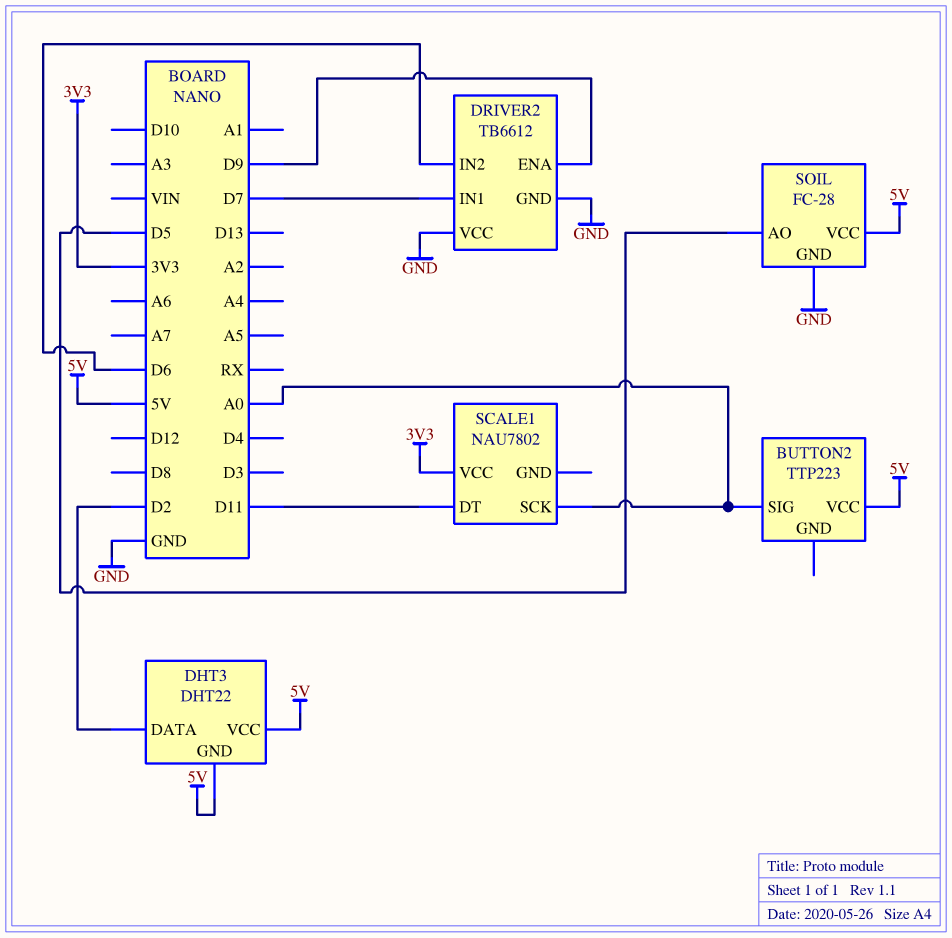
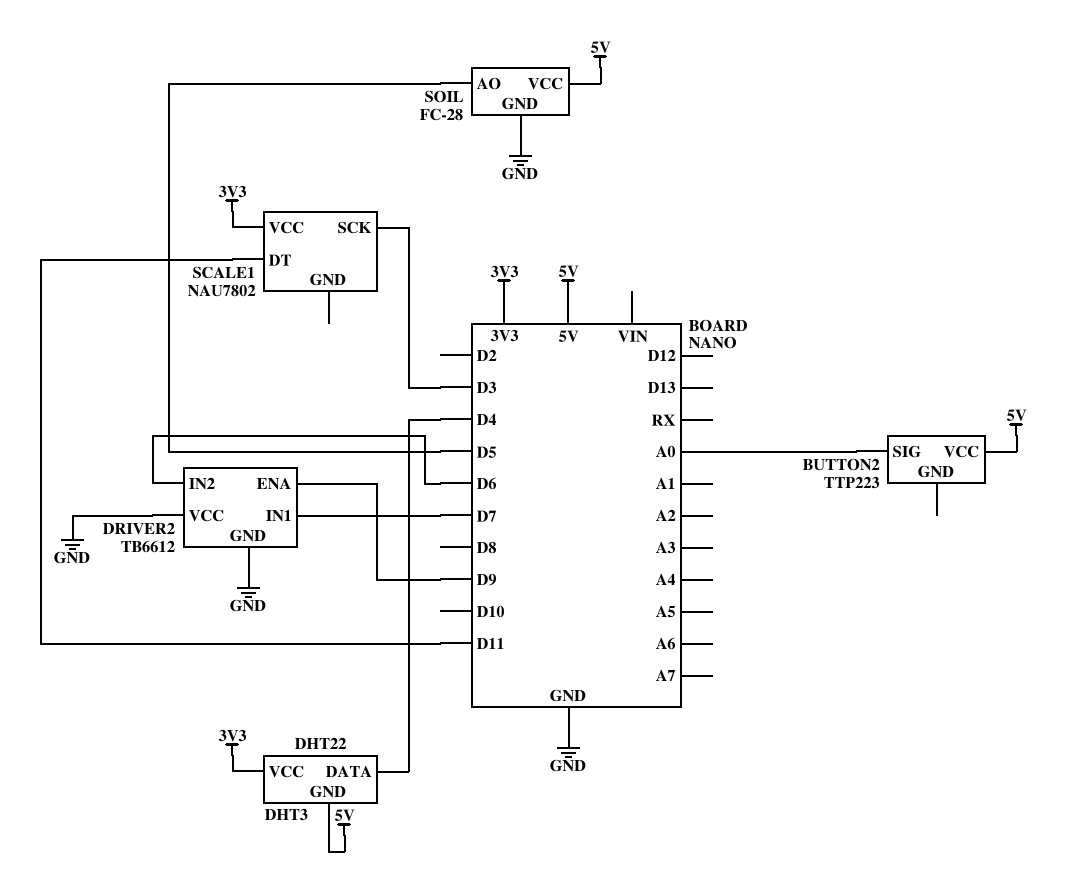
DHT3 pin DATA: D2 -> D4
DHT3 pin VCC: 5V -> 3V3
SCALE1 pin SCK: A0 -> D3

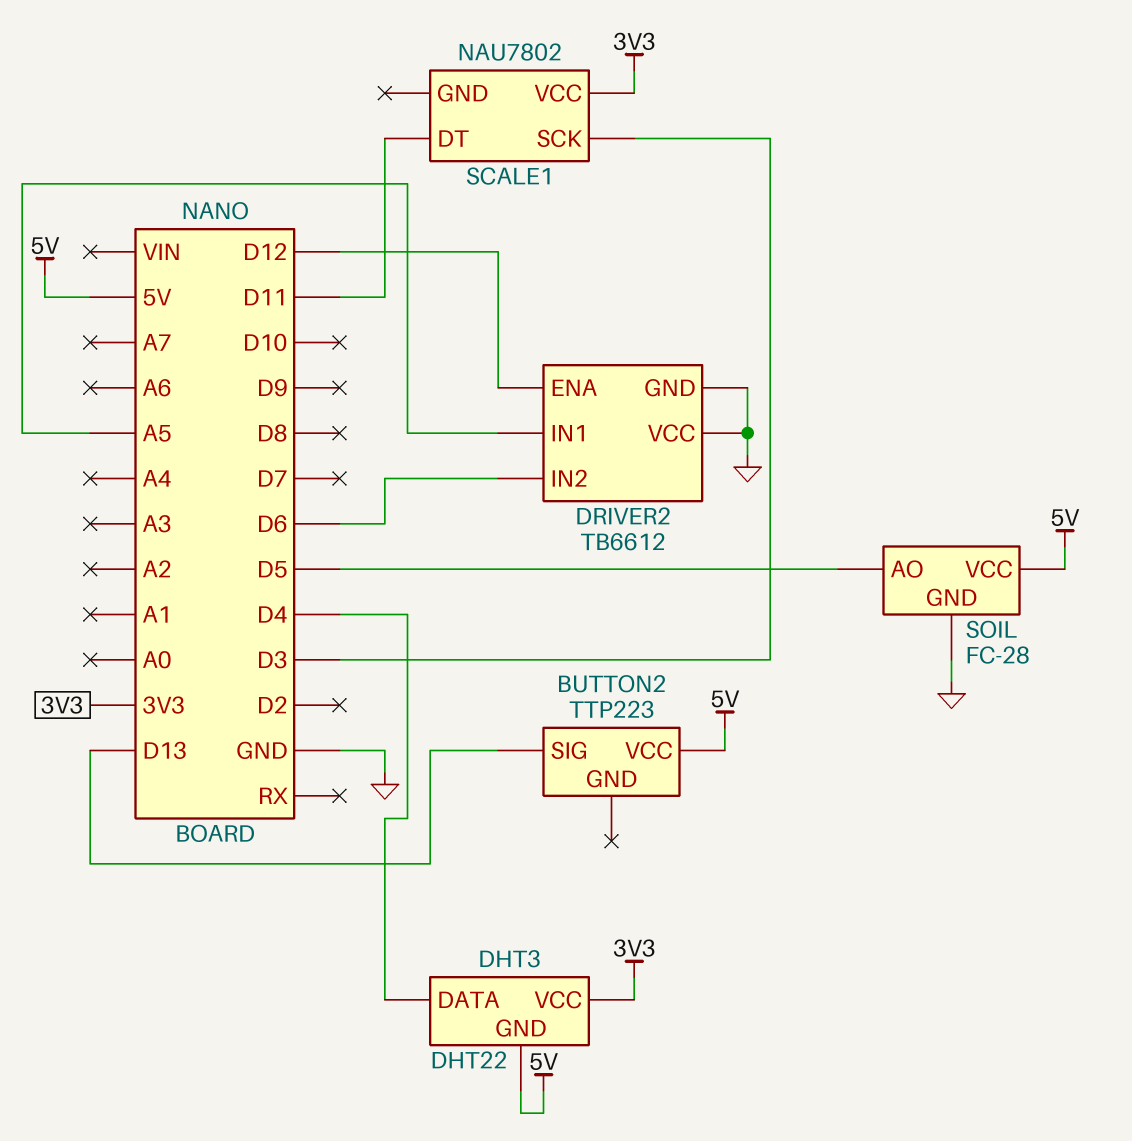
BUTTON2 pin SIG: A0 -> D13
DRIVER2 pin ENA: D9 -> D12
DRIVER2 pin IN1: D7 -> A5

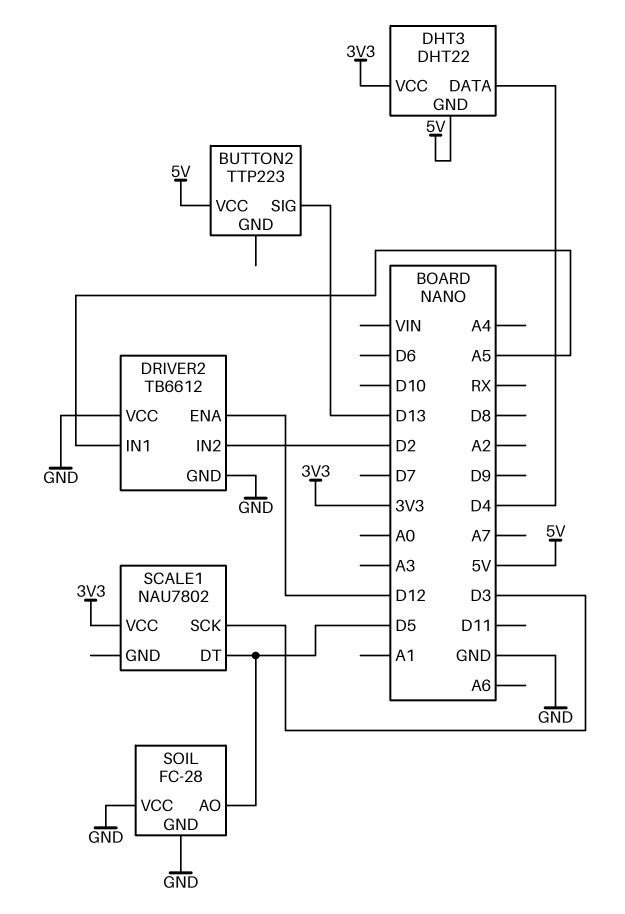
DRIVER2 pin IN2: D6 -> D2
SCALE1 pin DT: D11 -> D5
SOIL pin VCC: 5V -> GND

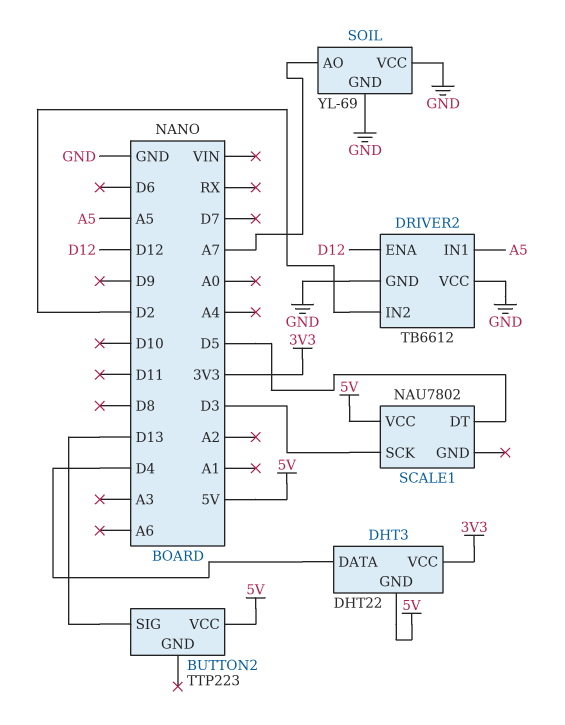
SCALE1 pin VCC: 3V3 -> 5V
SOIL: FC-28 -> YL-69
SOIL pin AO: D5 -> A7

